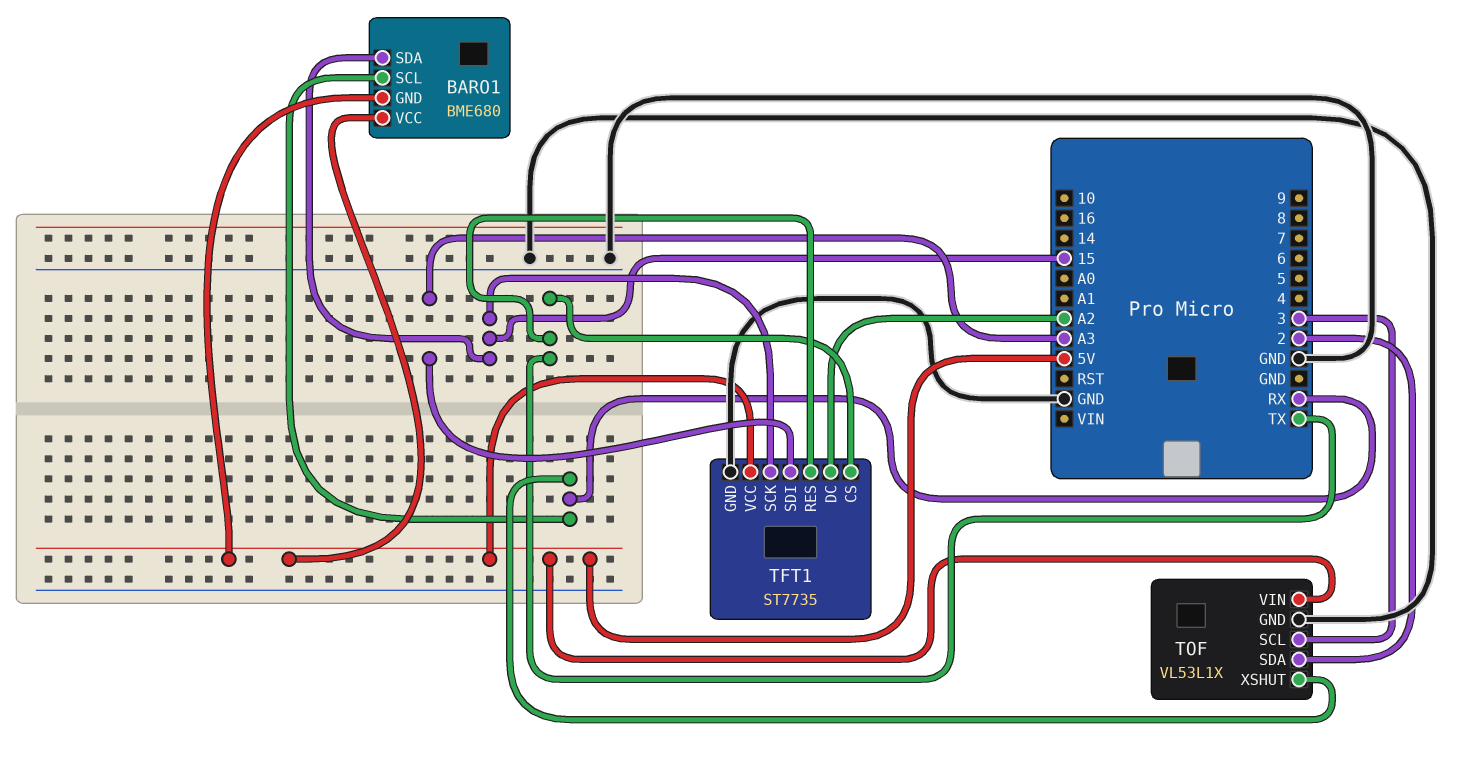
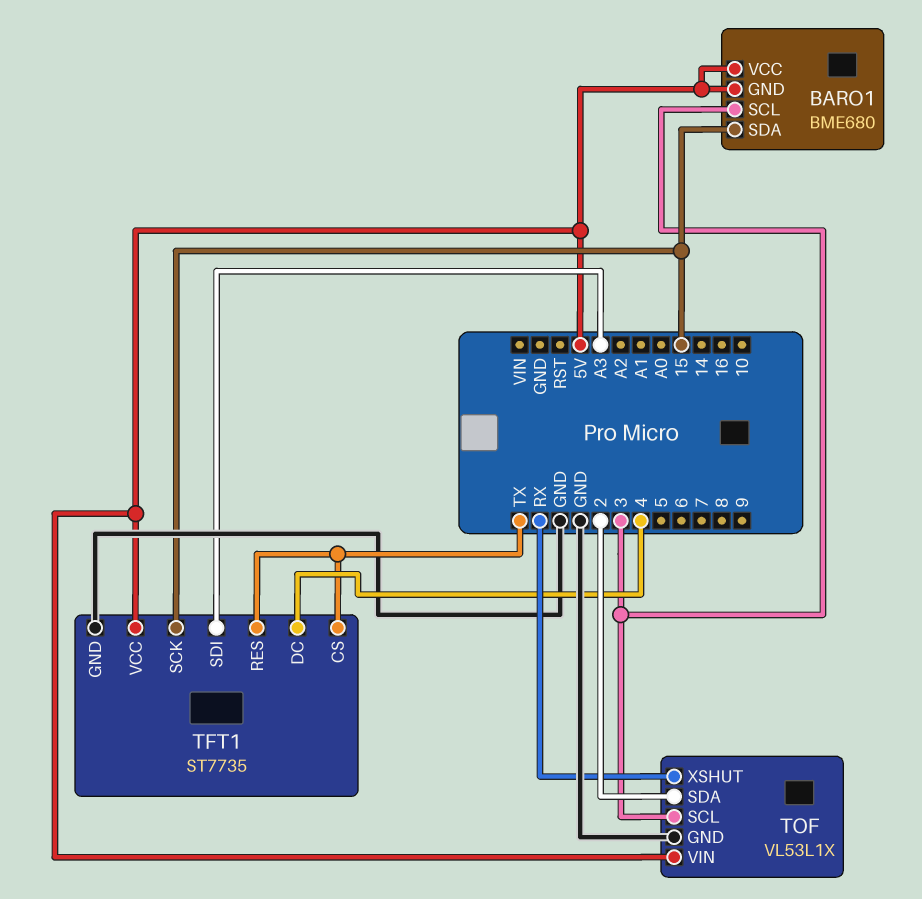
BARO1 pin SCL: RX -> 3
TFT1 pin DC: A2 -> 4

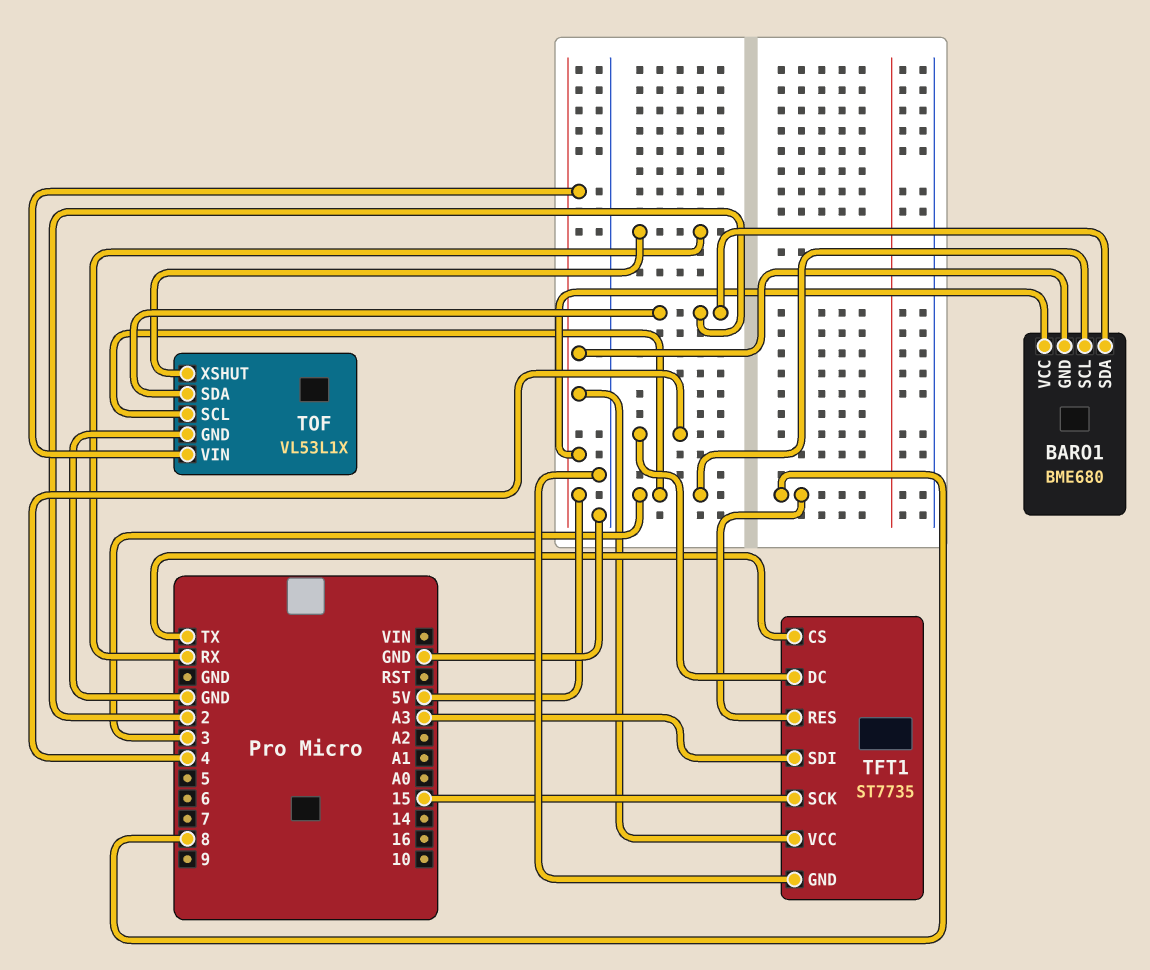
BARO1 pin SDA: 15 -> 2
TFT1 pin RES: TX -> 8

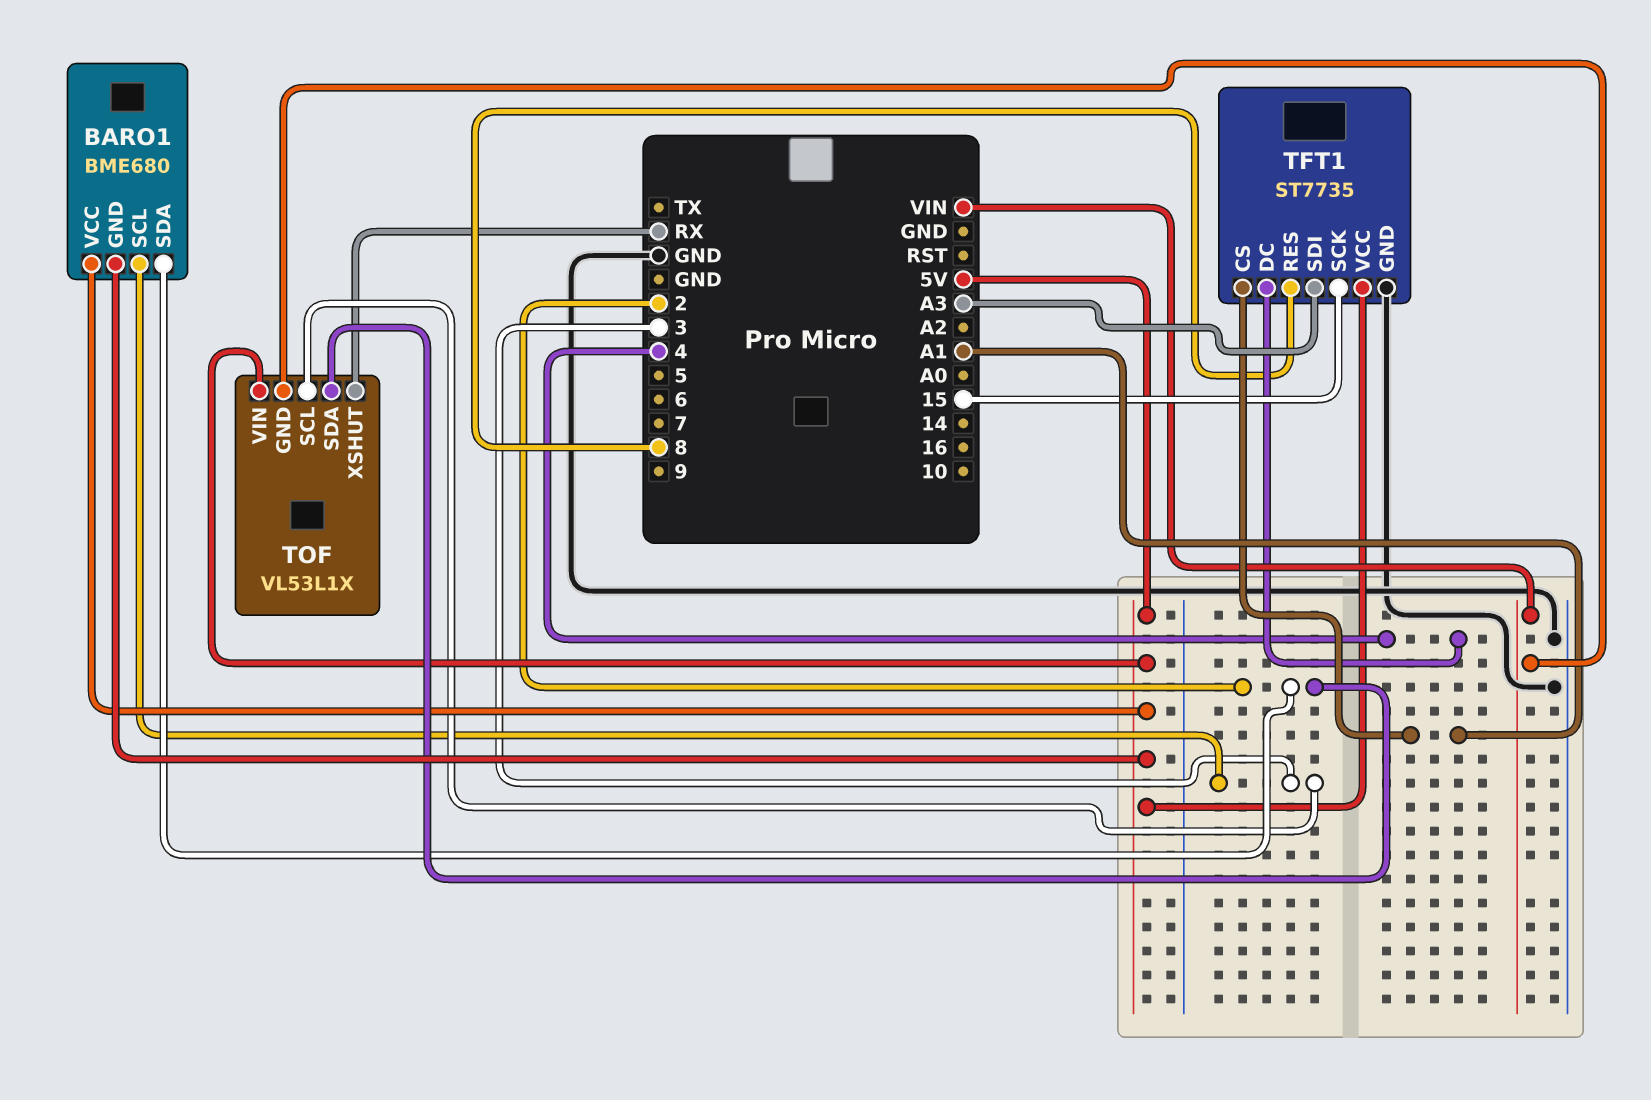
TFT1 pin CS: TX -> A1
TOF pin GND: GND -> VIN

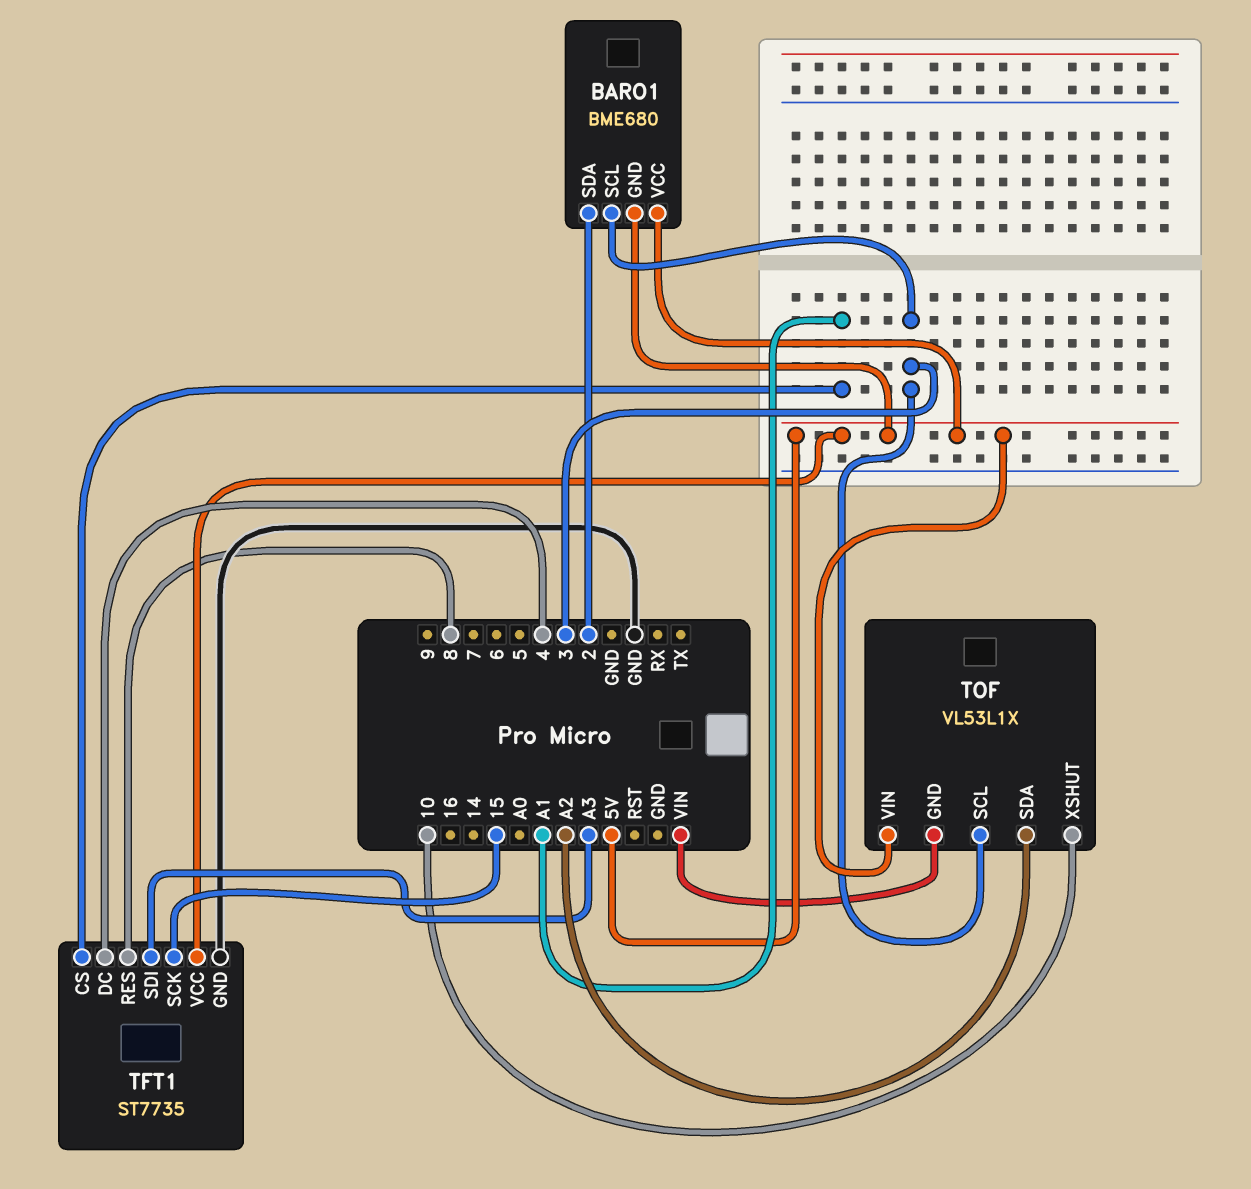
TOF pin SDA: 2 -> A2
TOF pin XSHUT: RX -> 10

